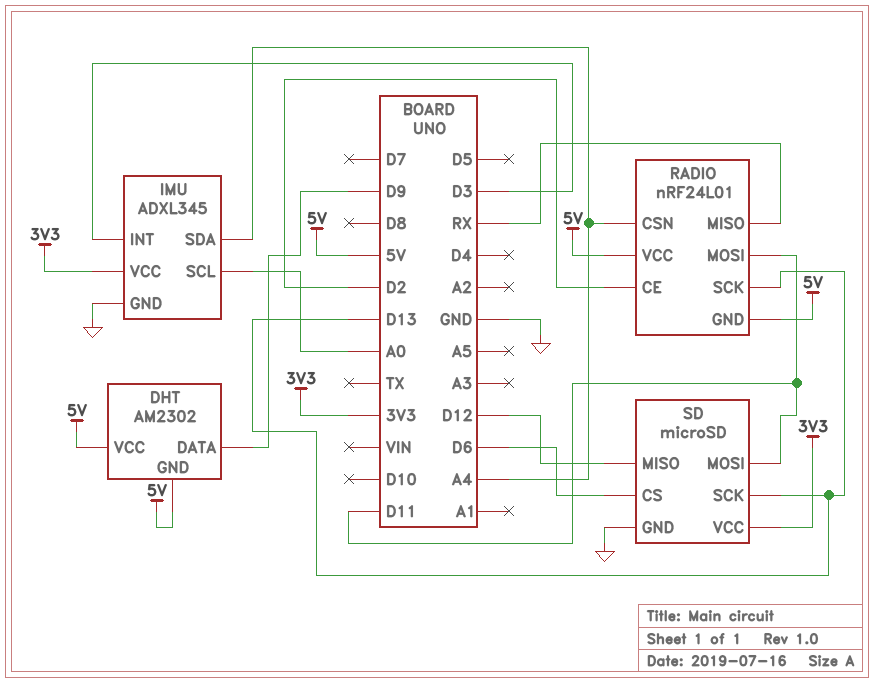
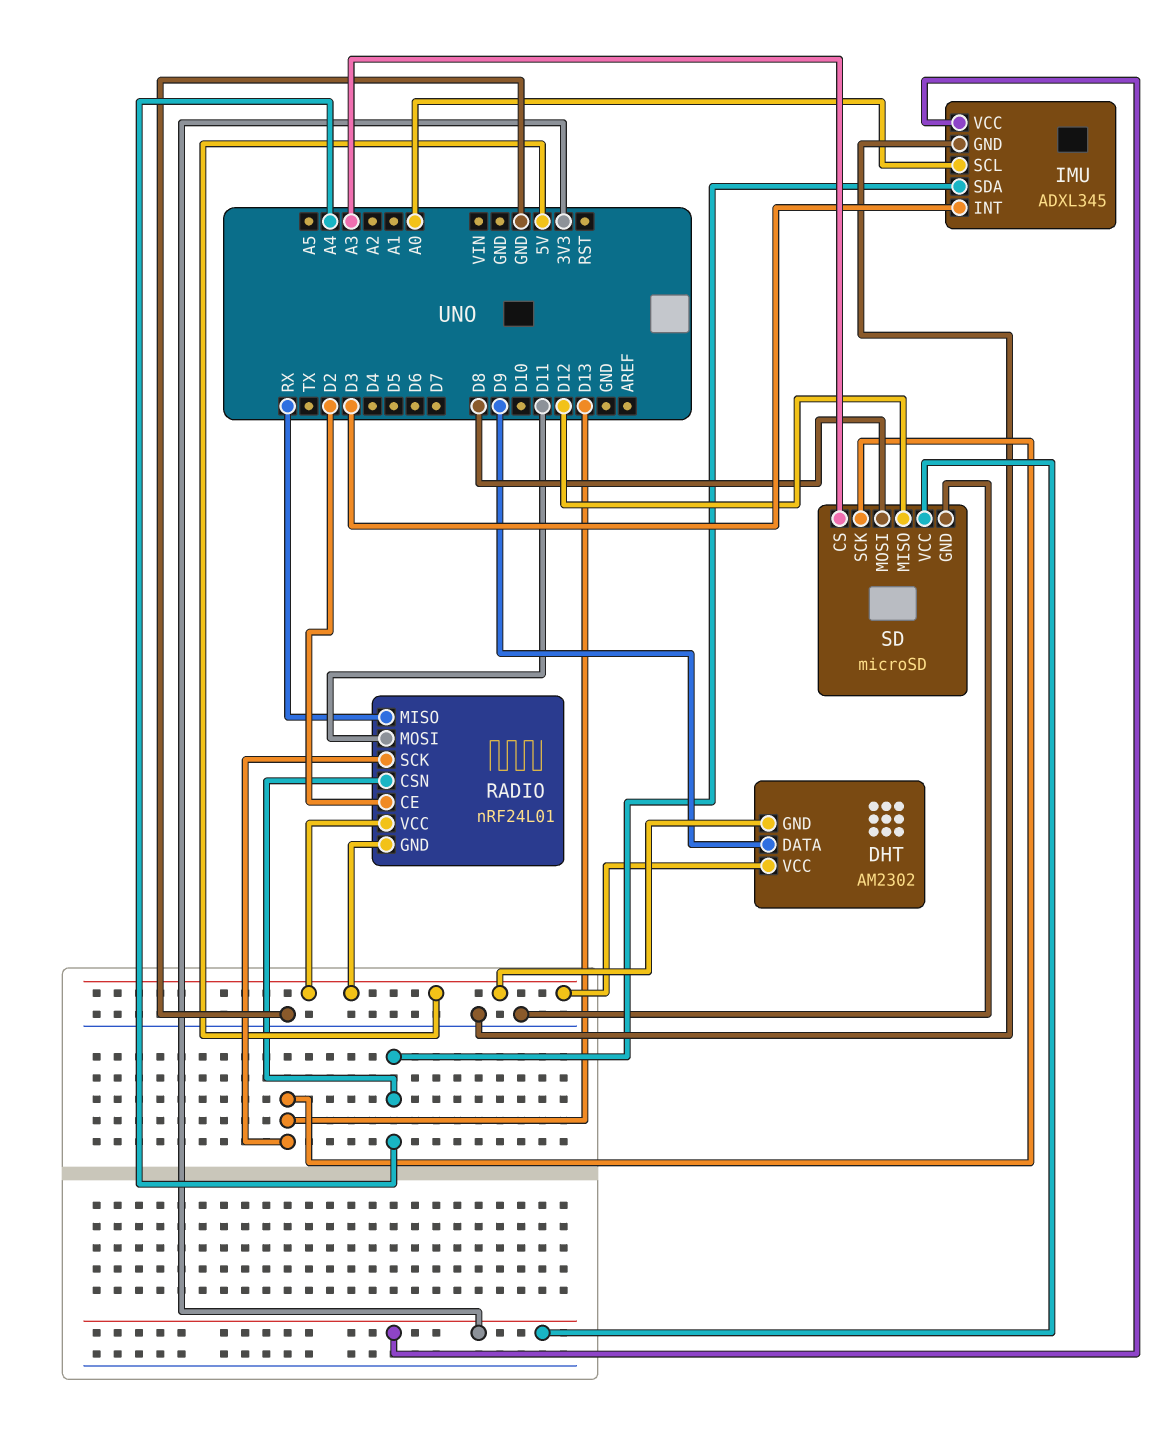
SD pin CS: D6 -> A3
SD pin MOSI: D11 -> D8

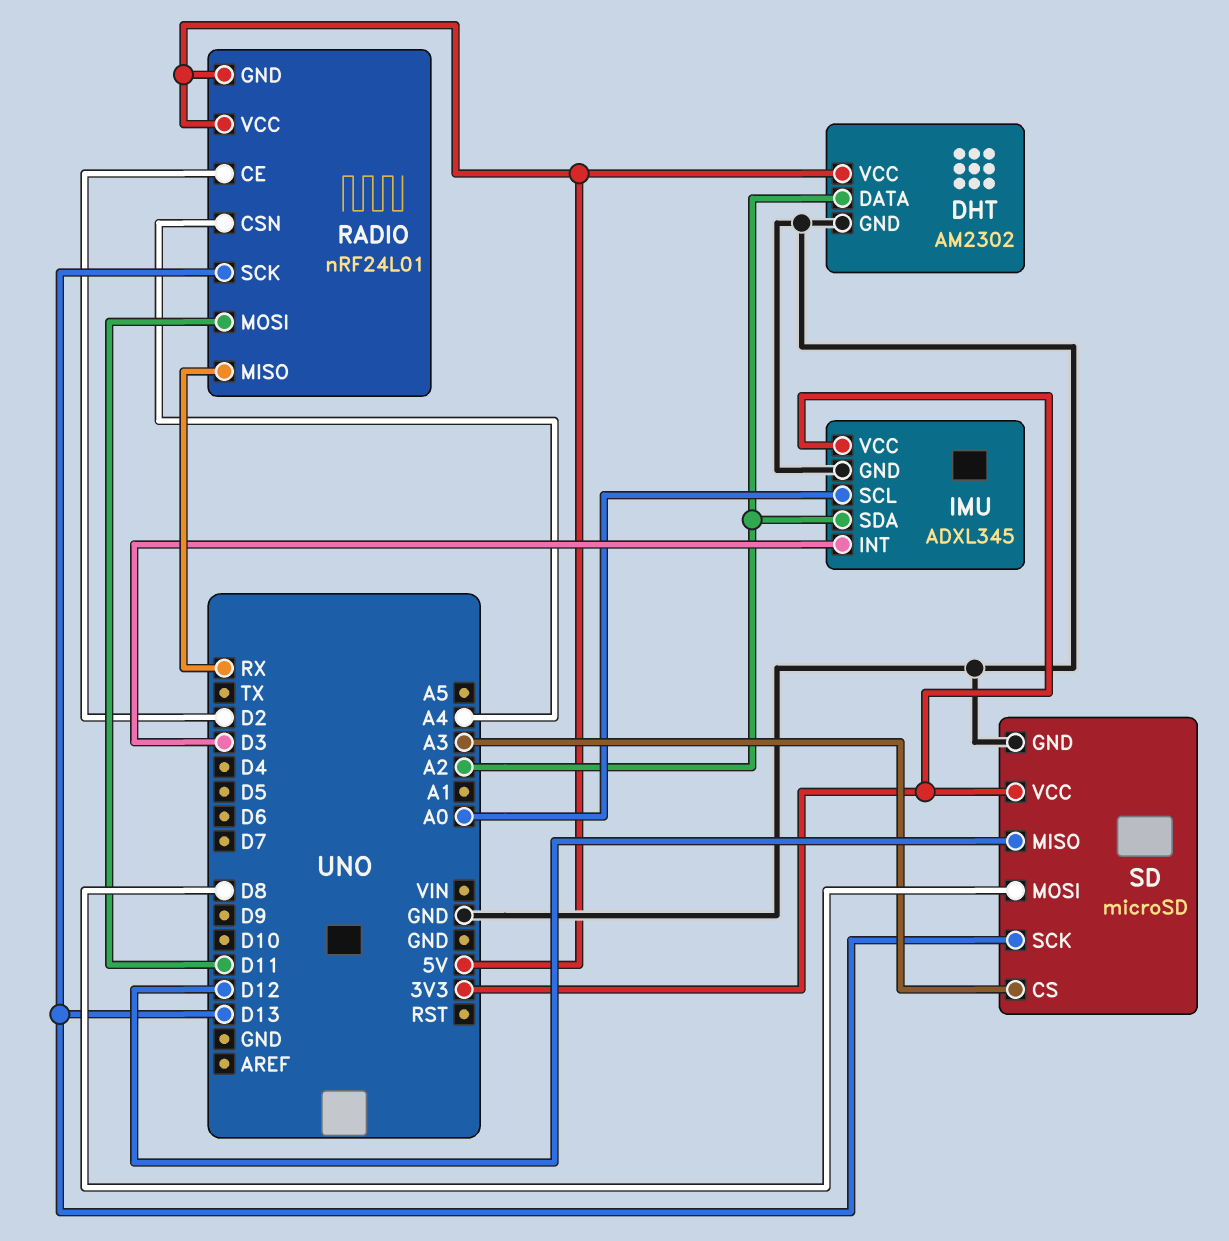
DHT pin DATA: D9 -> A2
DHT pin GND: 5V -> GND
IMU pin SDA: A4 -> A2

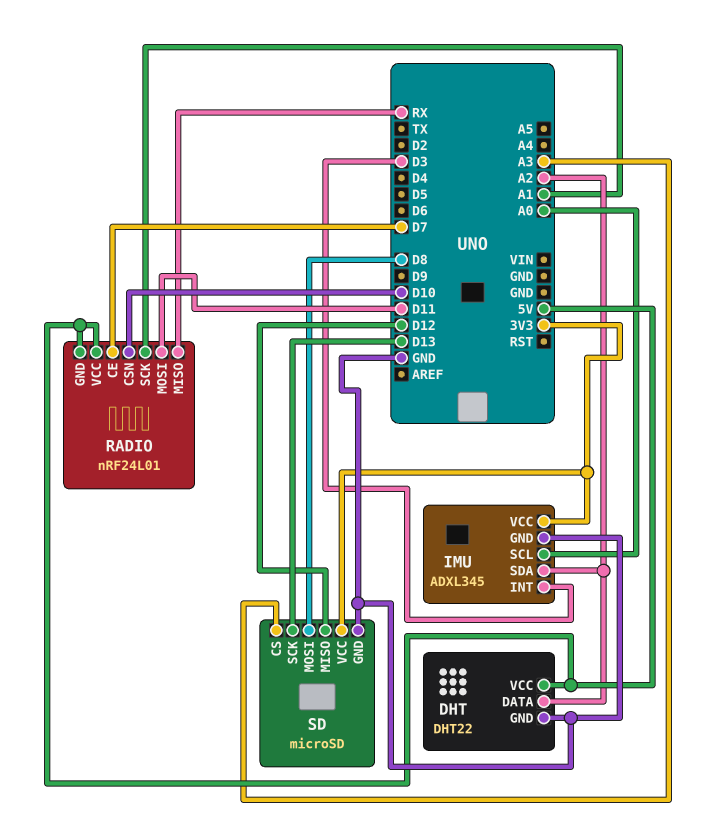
DHT: AM2302 -> DHT22
RADIO pin CE: D2 -> D7
RADIO pin CSN: A4 -> D10
RADIO pin SCK: D13 -> A1

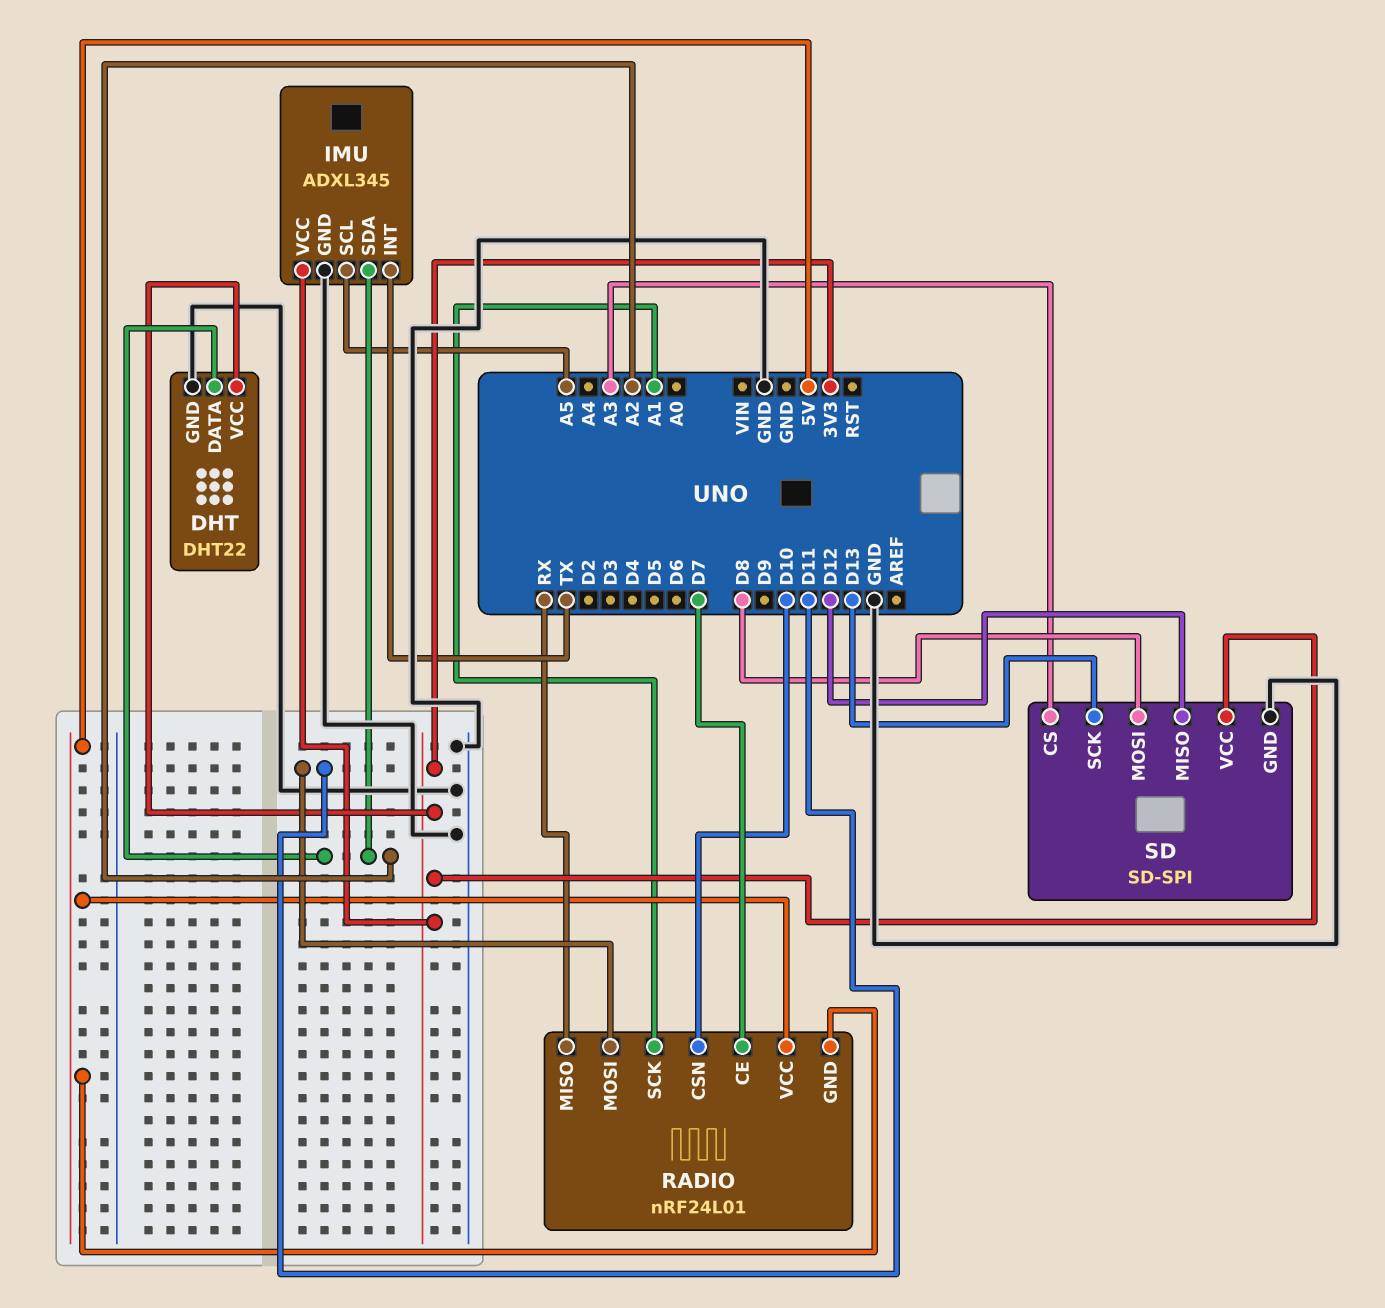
DHT pin VCC: 5V -> 3V3
IMU pin INT: D3 -> TX
IMU pin SCL: A0 -> A5
SD: microSD -> SD-SPI

